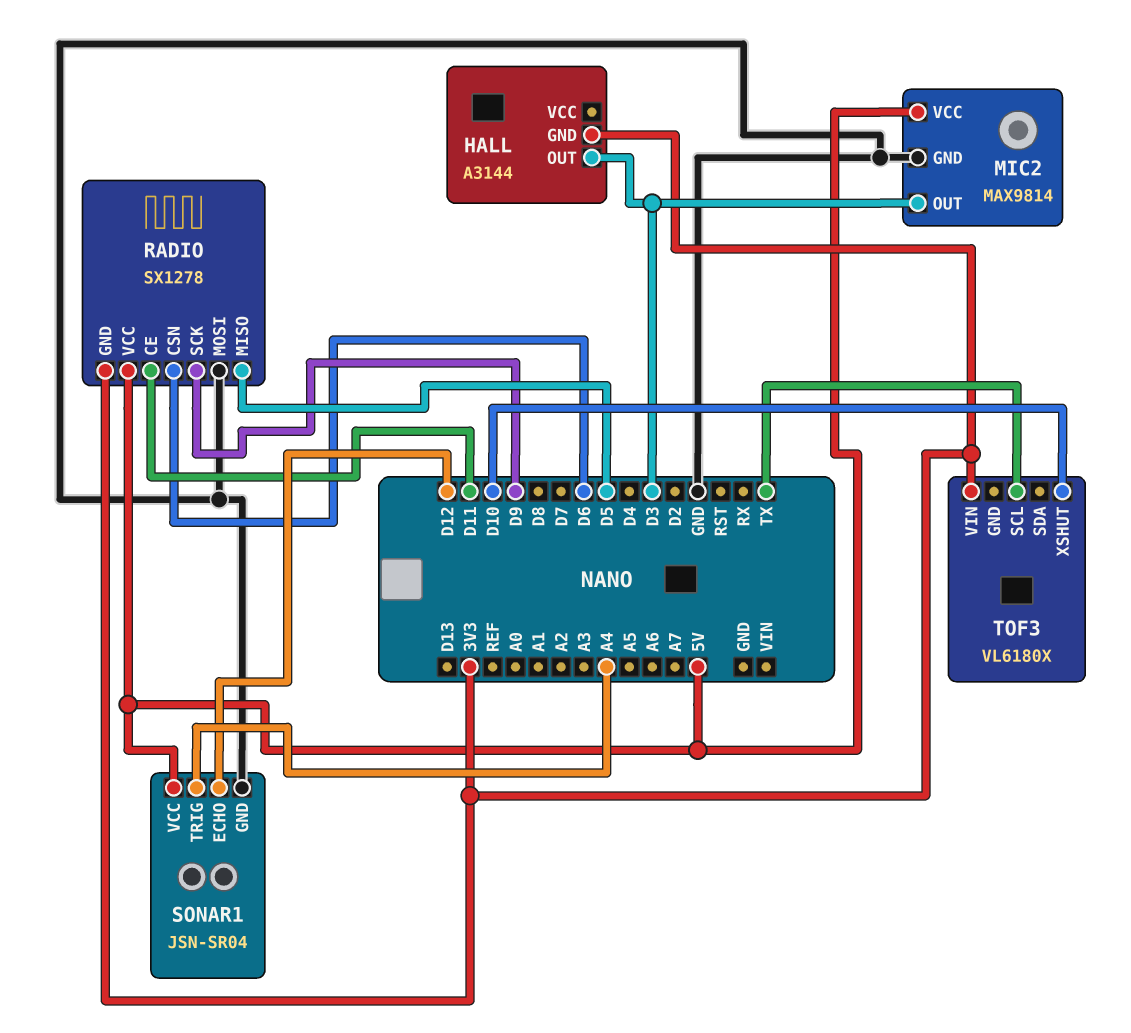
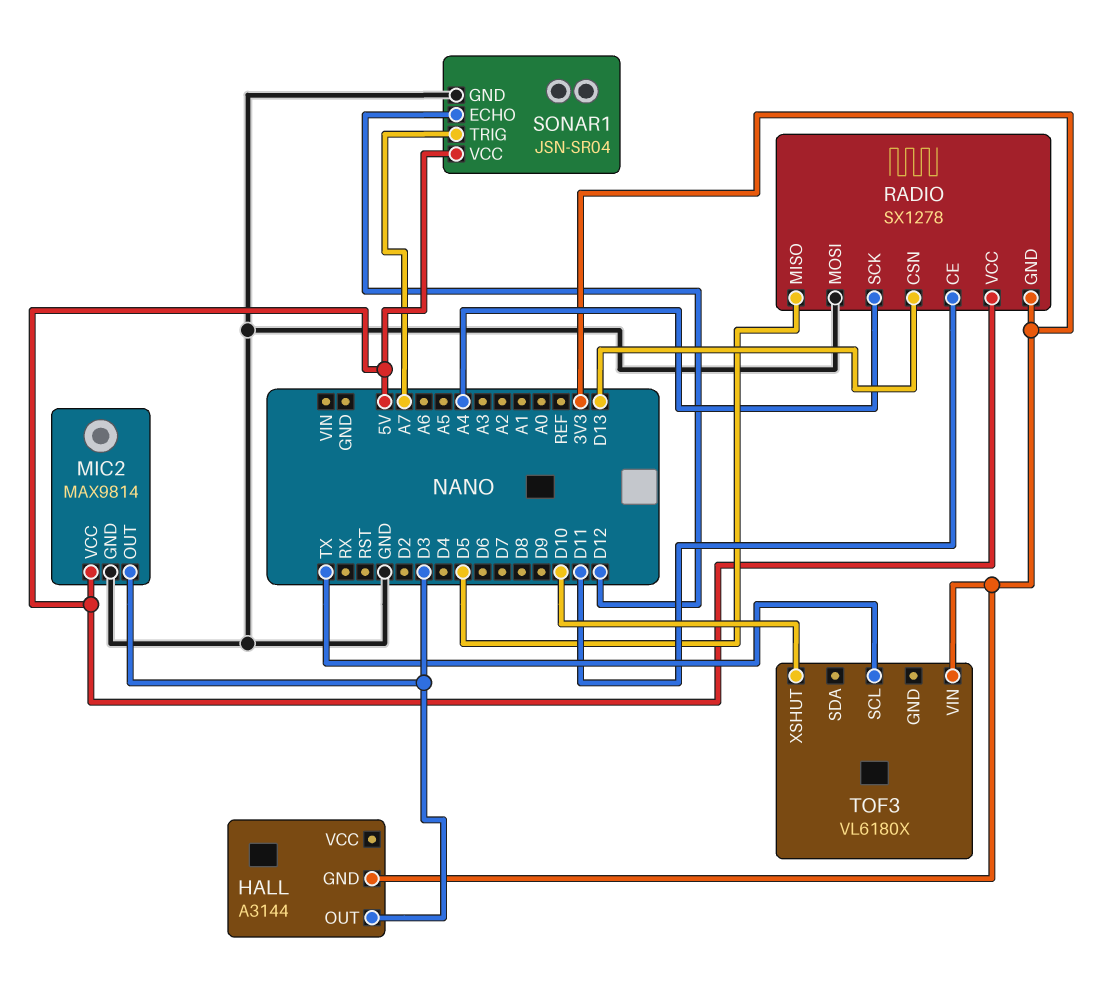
RADIO pin CSN: D6 -> D13
RADIO pin SCK: D9 -> A4
SONAR1 pin TRIG: A4 -> A7

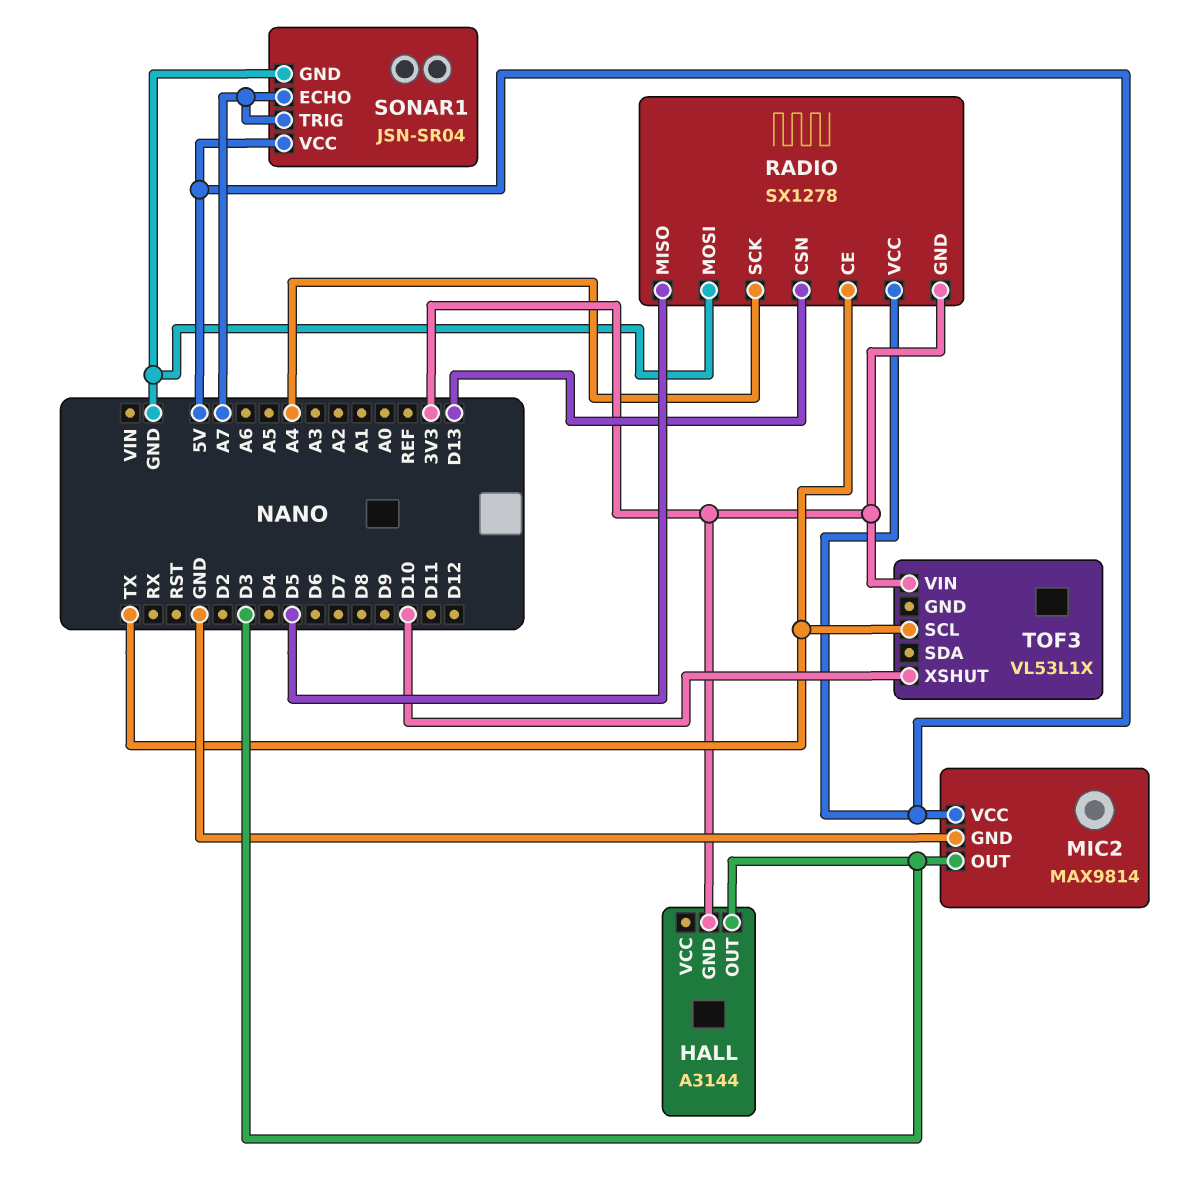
RADIO pin CE: D11 -> TX
SONAR1 pin ECHO: D12 -> A7
TOF3: VL6180X -> VL53L1X

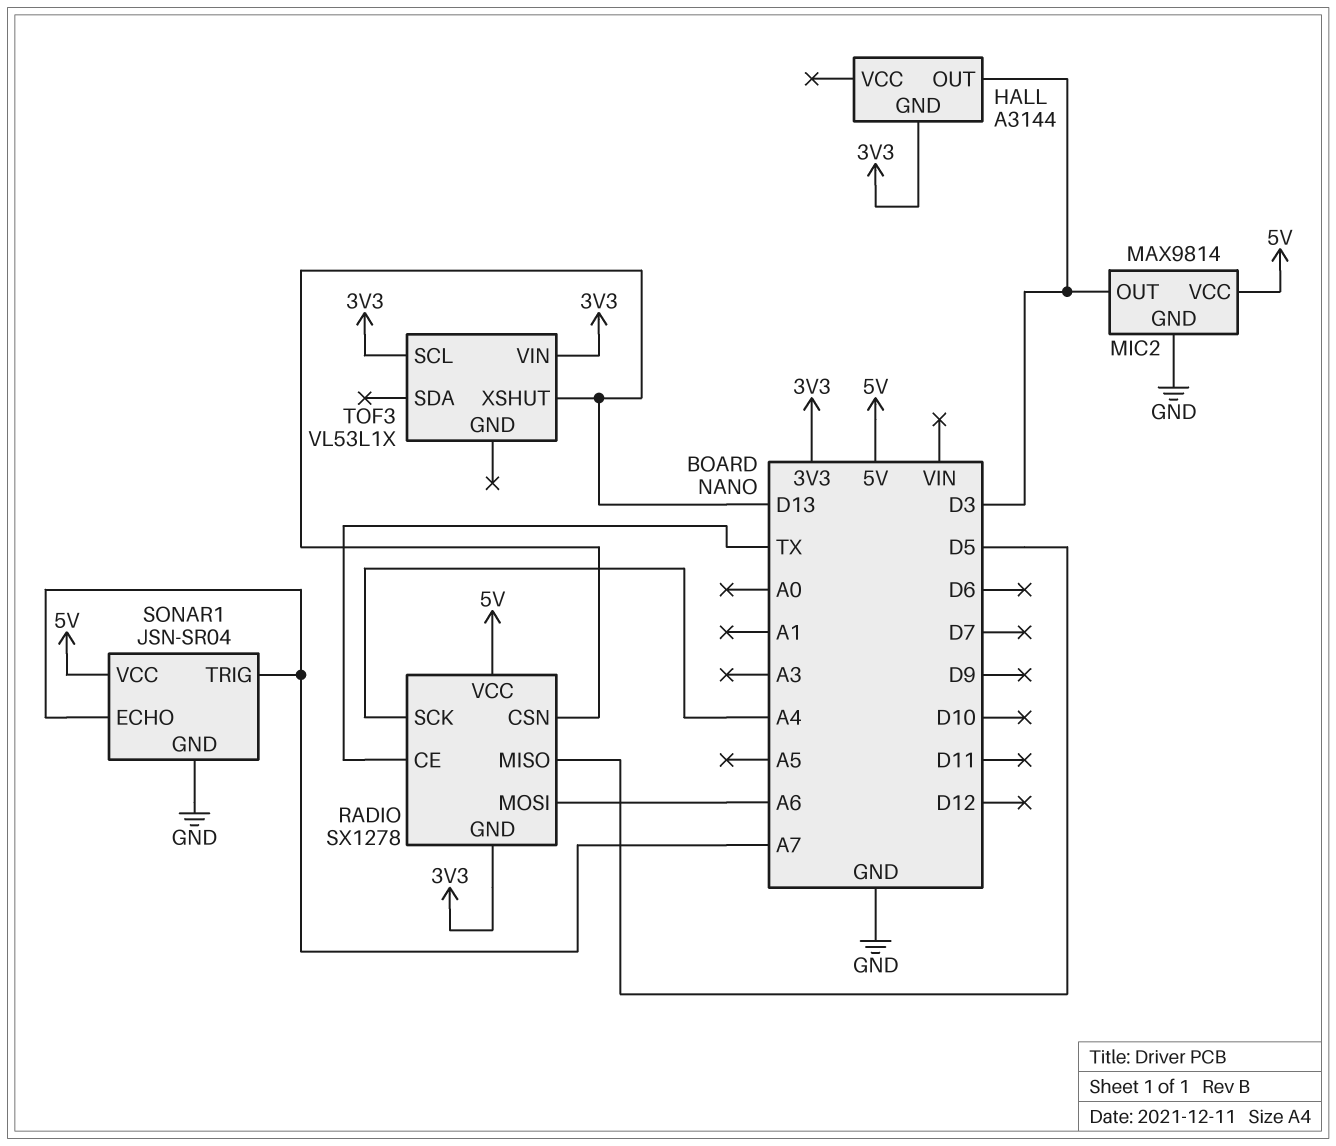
RADIO pin MOSI: GND -> A6
TOF3 pin SCL: TX -> 3V3
TOF3 pin XSHUT: D10 -> D13

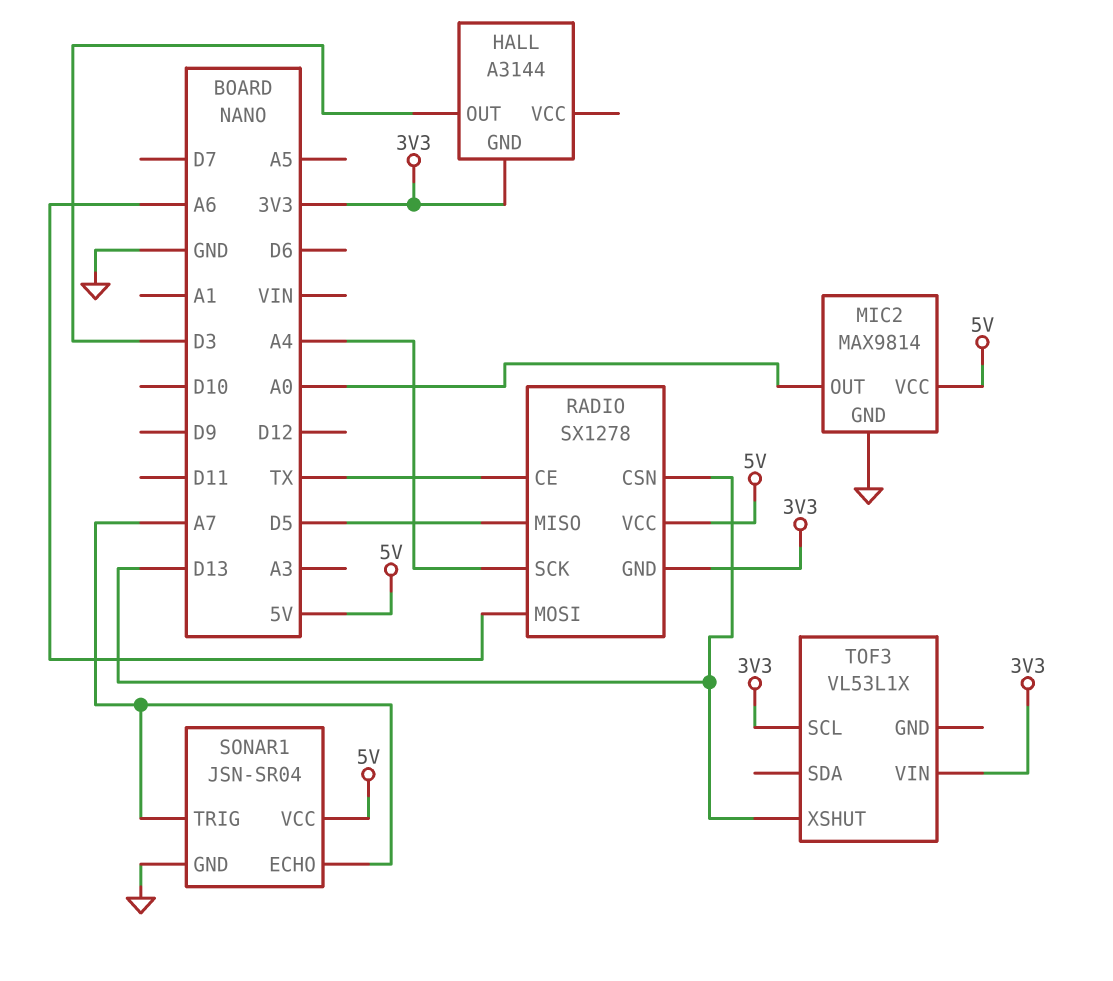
MIC2 pin OUT: D3 -> A0

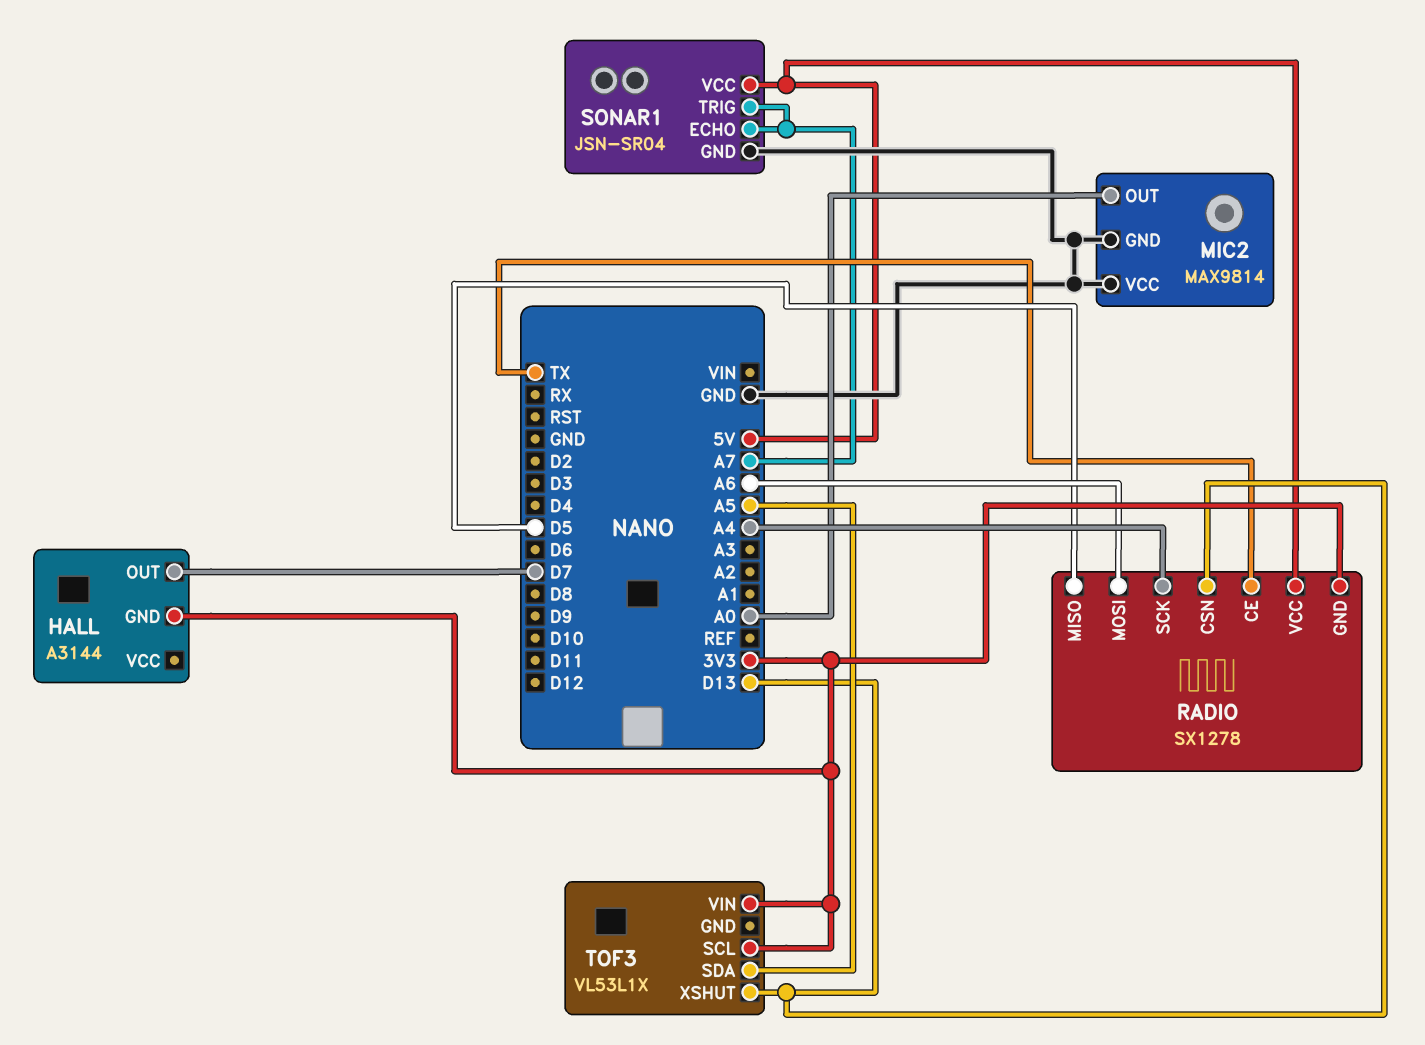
HALL pin OUT: D3 -> D7
MIC2 pin VCC: 5V -> GND
TOF3 pin SDA: none -> A5

